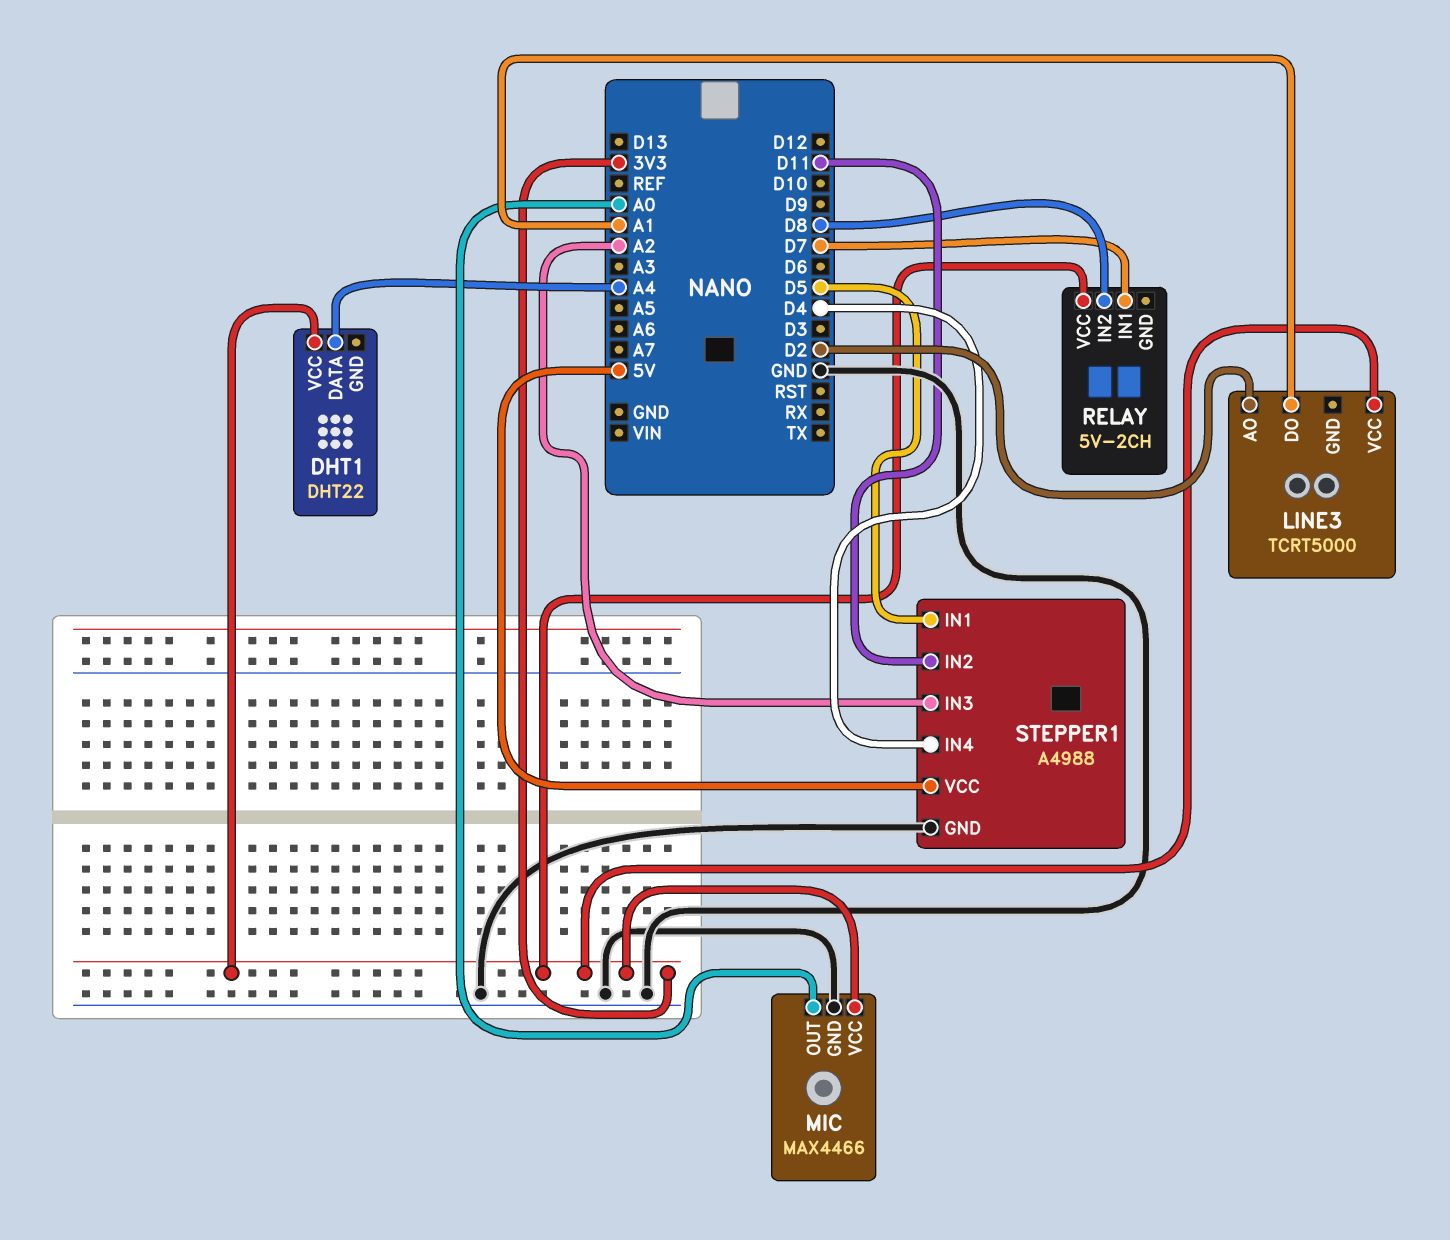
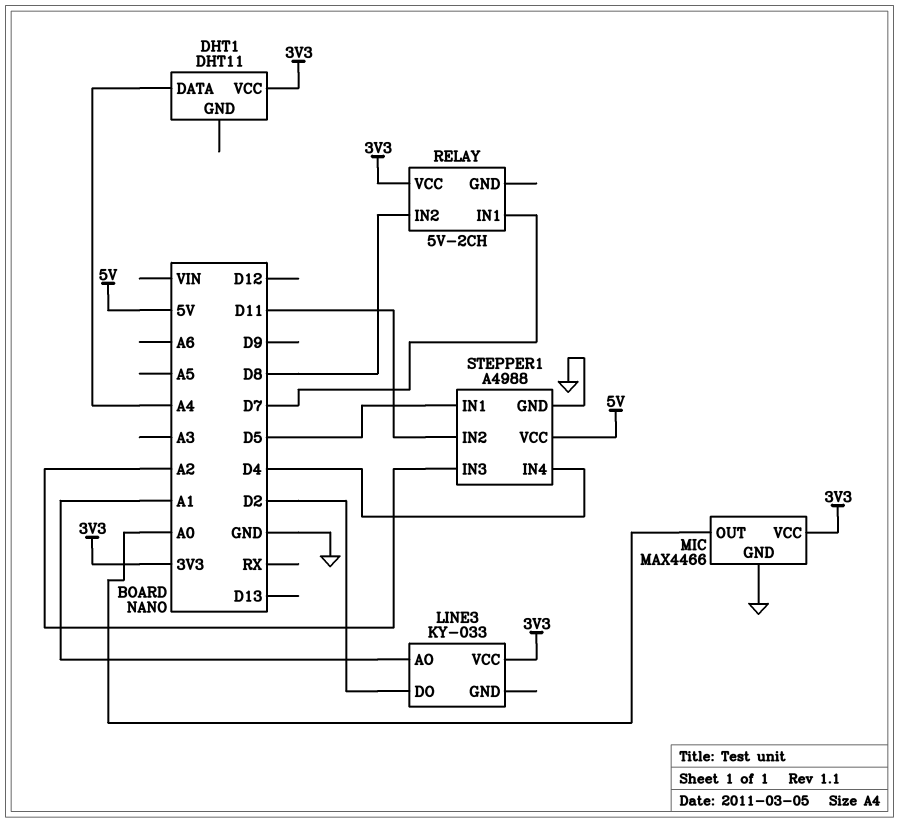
DHT1: DHT22 -> DHT11
LINE3: TCRT5000 -> KY-033
LINE3 pin AO: D2 -> A1
LINE3 pin DO: A1 -> D2

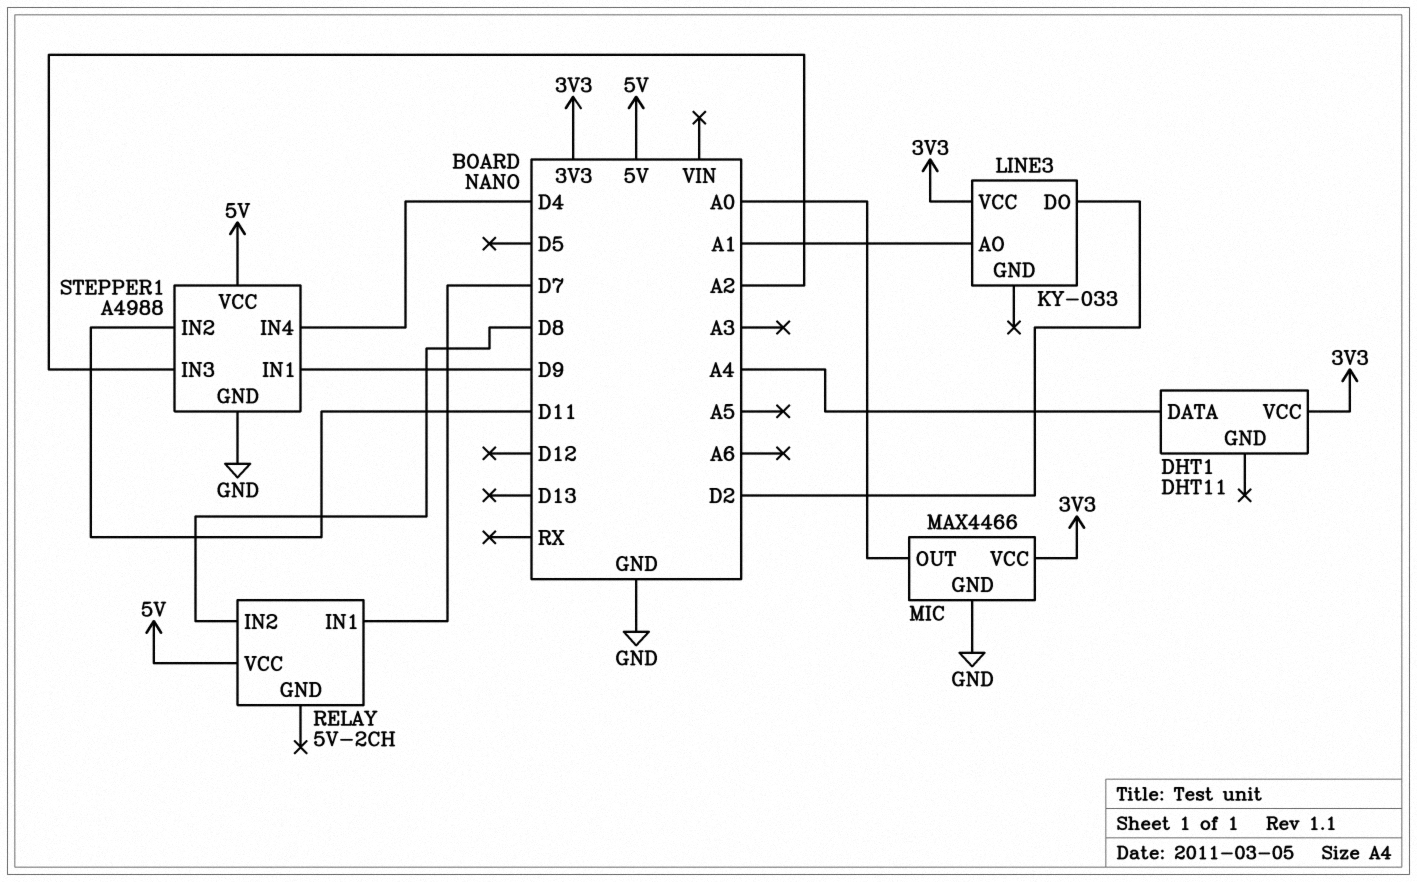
RELAY pin VCC: 3V3 -> 5V
STEPPER1 pin IN1: D5 -> D9

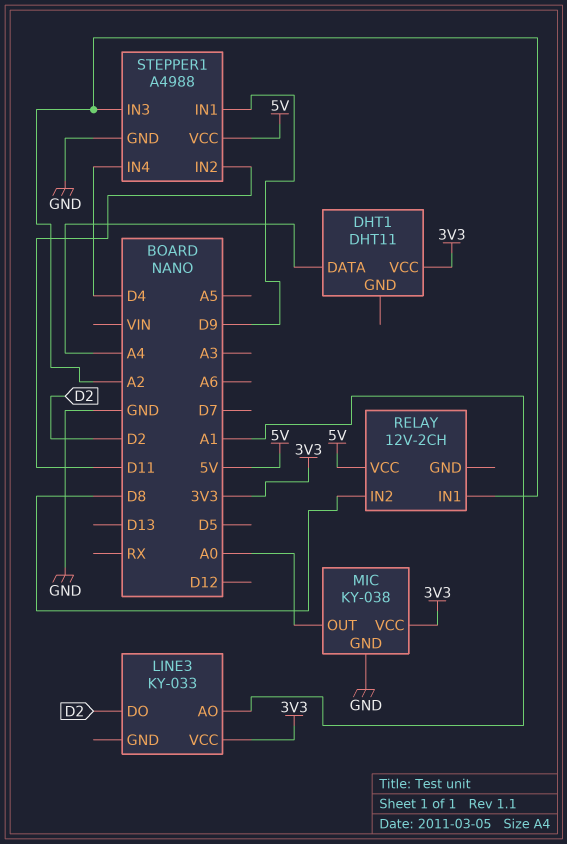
MIC: MAX4466 -> KY-038
RELAY: 5V-2CH -> 12V-2CH
RELAY pin IN1: D7 -> A2

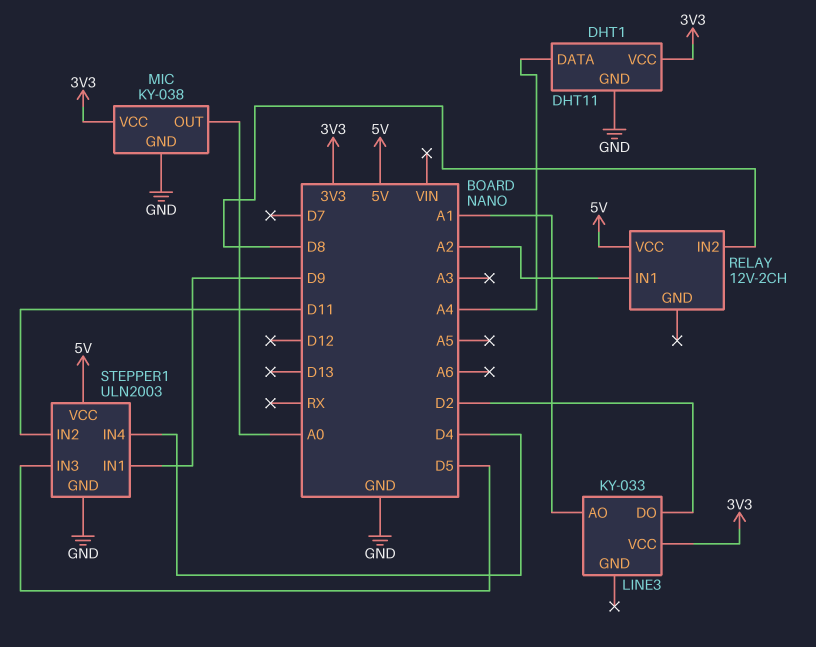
DHT1 pin GND: none -> GND
STEPPER1: A4988 -> ULN2003
STEPPER1 pin IN3: A2 -> D5

